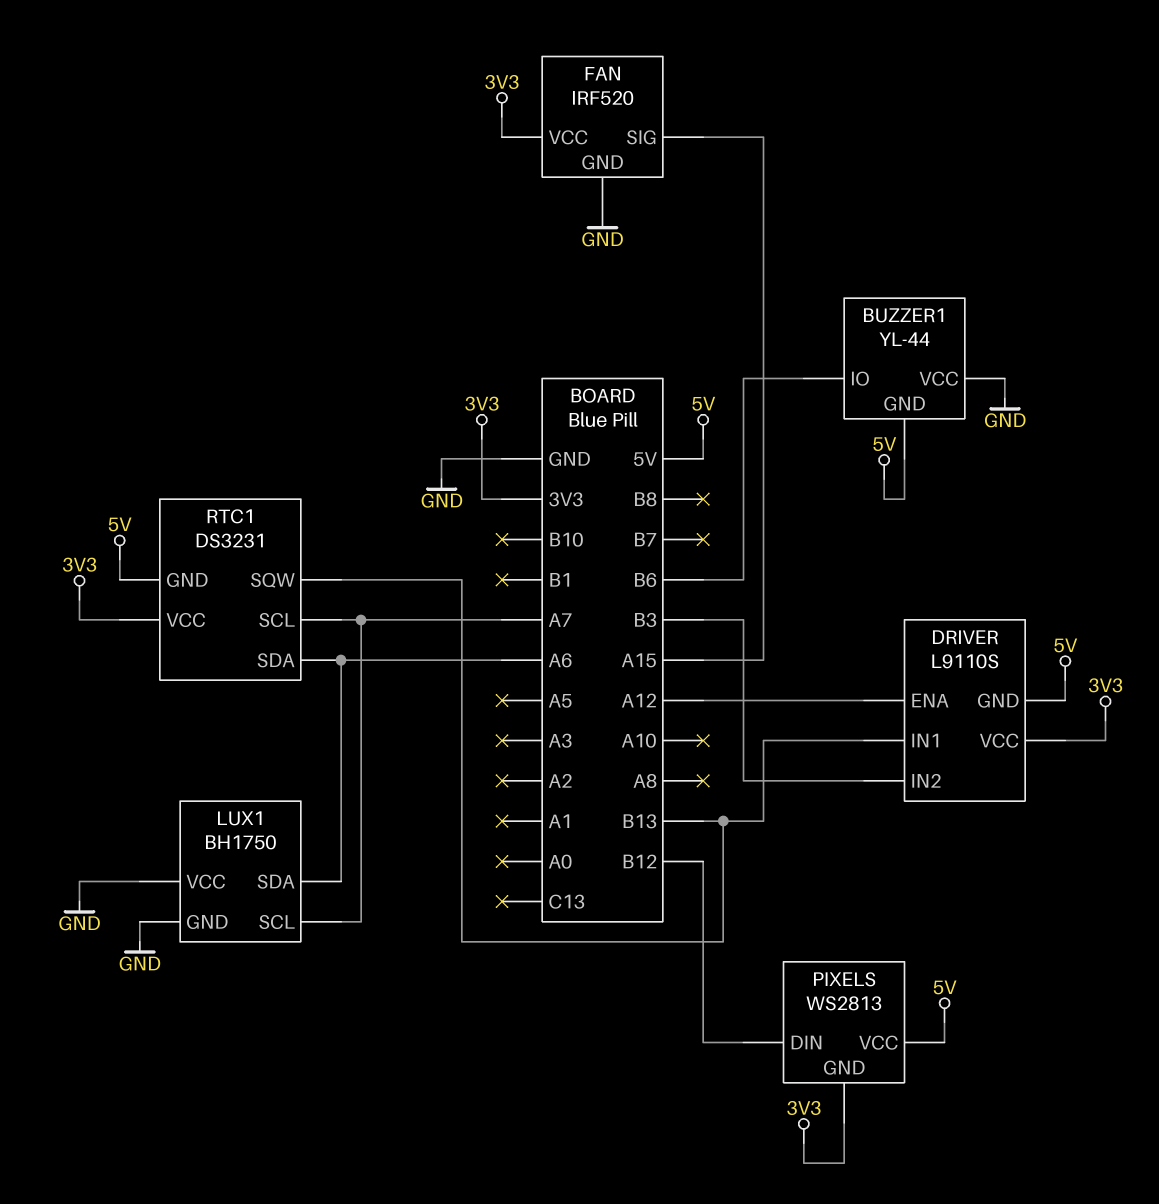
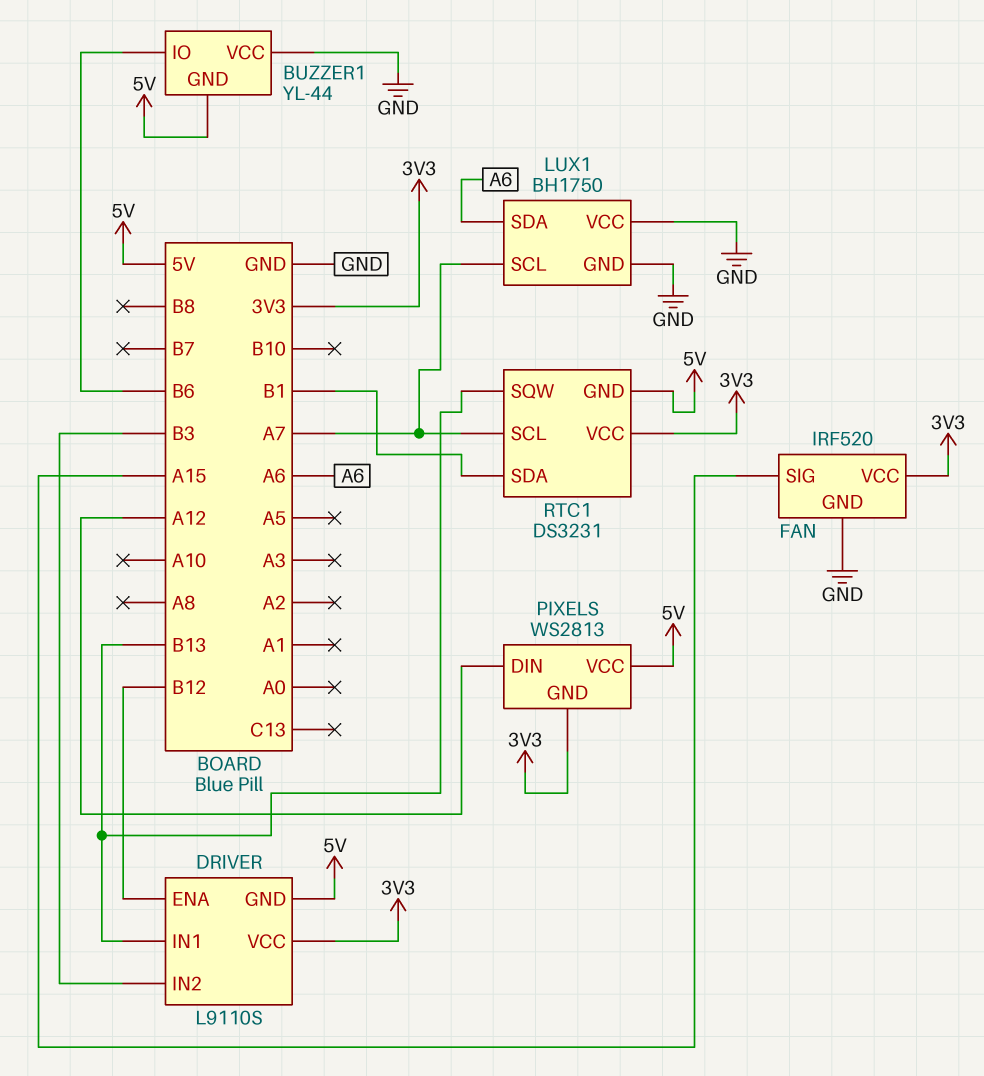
DRIVER pin ENA: A12 -> B12
PIXELS pin DIN: B12 -> A12
RTC1 pin SDA: A6 -> B1

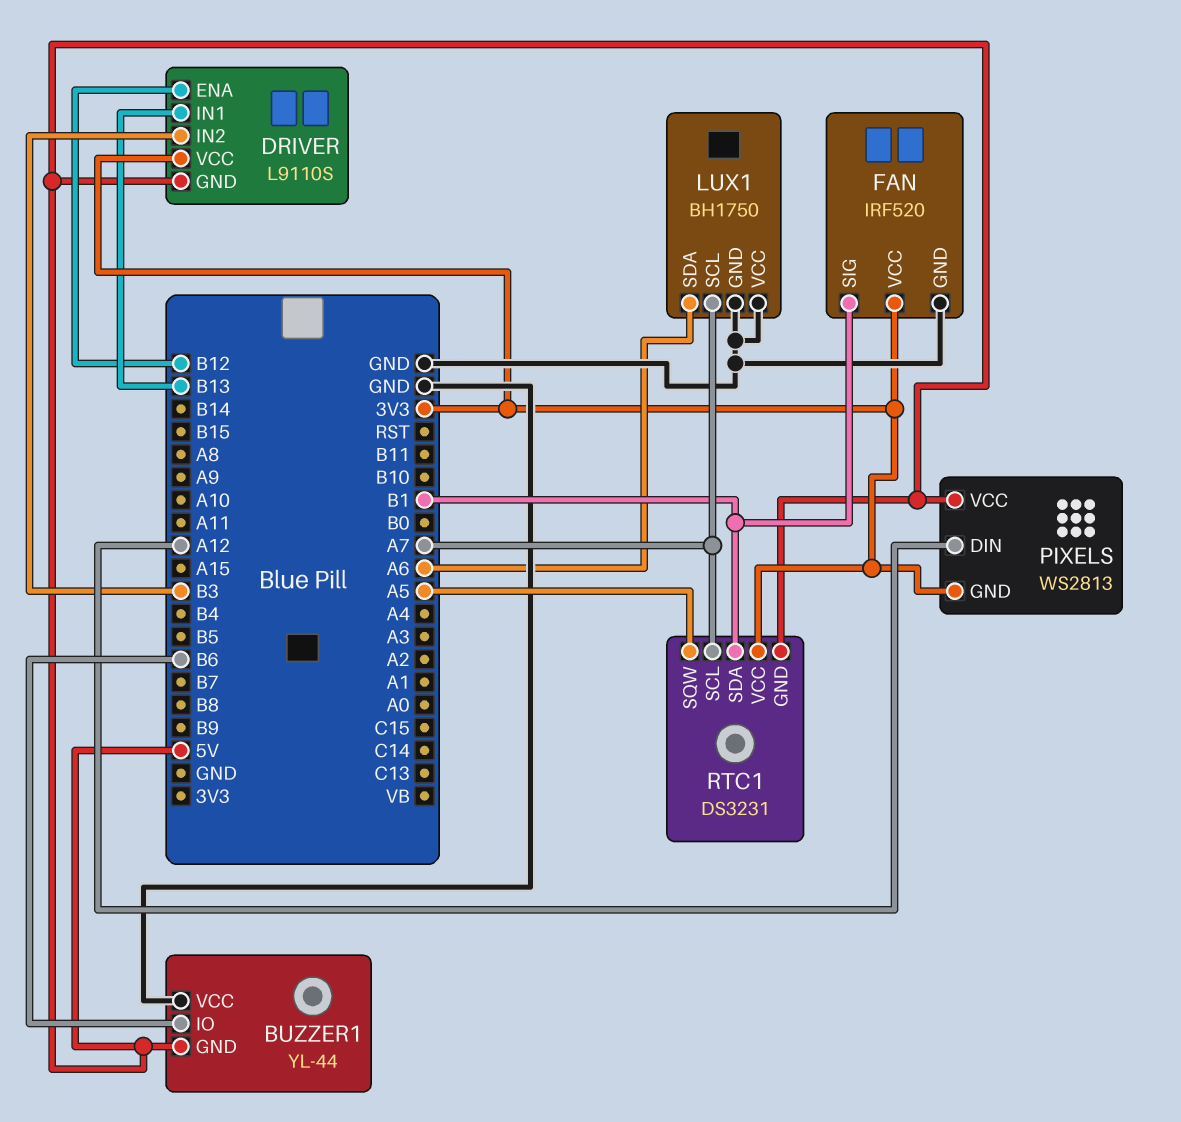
FAN pin SIG: A15 -> B1
RTC1 pin SQW: B13 -> A5

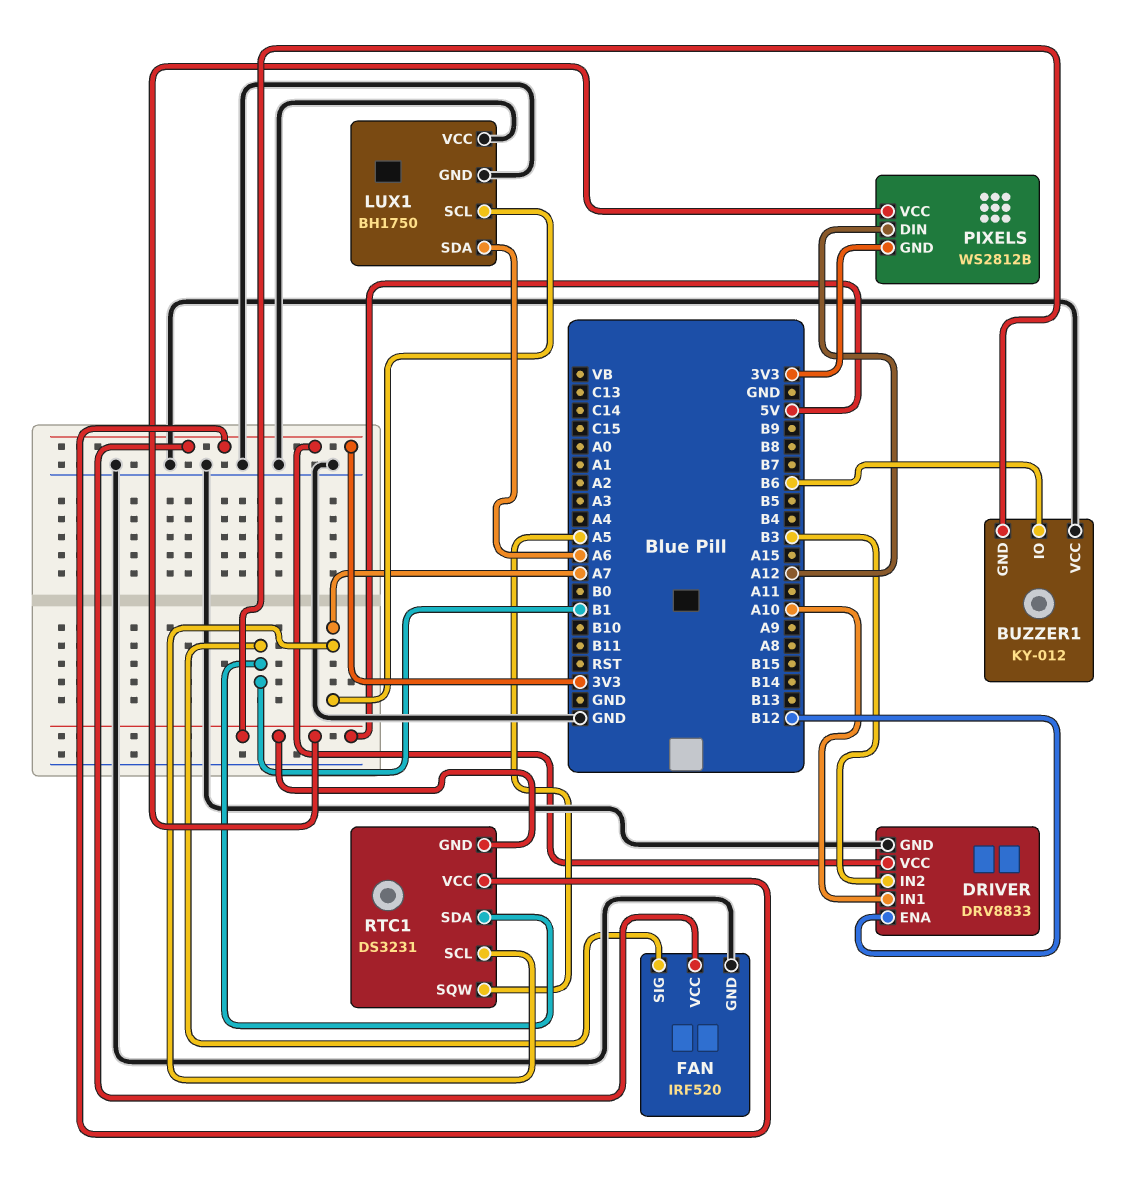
BUZZER1: YL-44 -> KY-012
DRIVER: L9110S -> DRV8833
DRIVER pin GND: 5V -> GND
DRIVER pin IN1: B13 -> A10
PIXELS: WS2813 -> WS2812B

